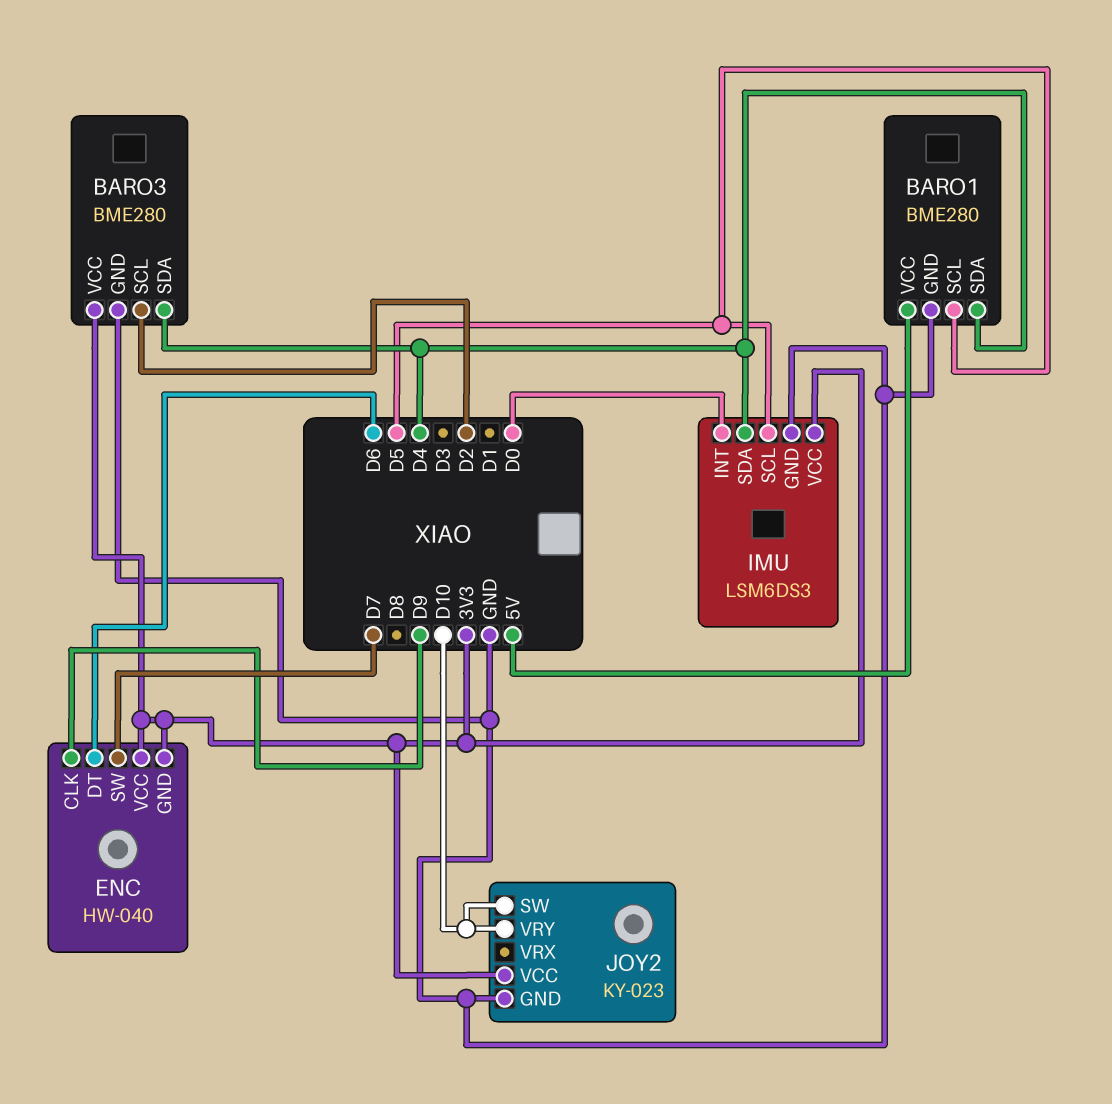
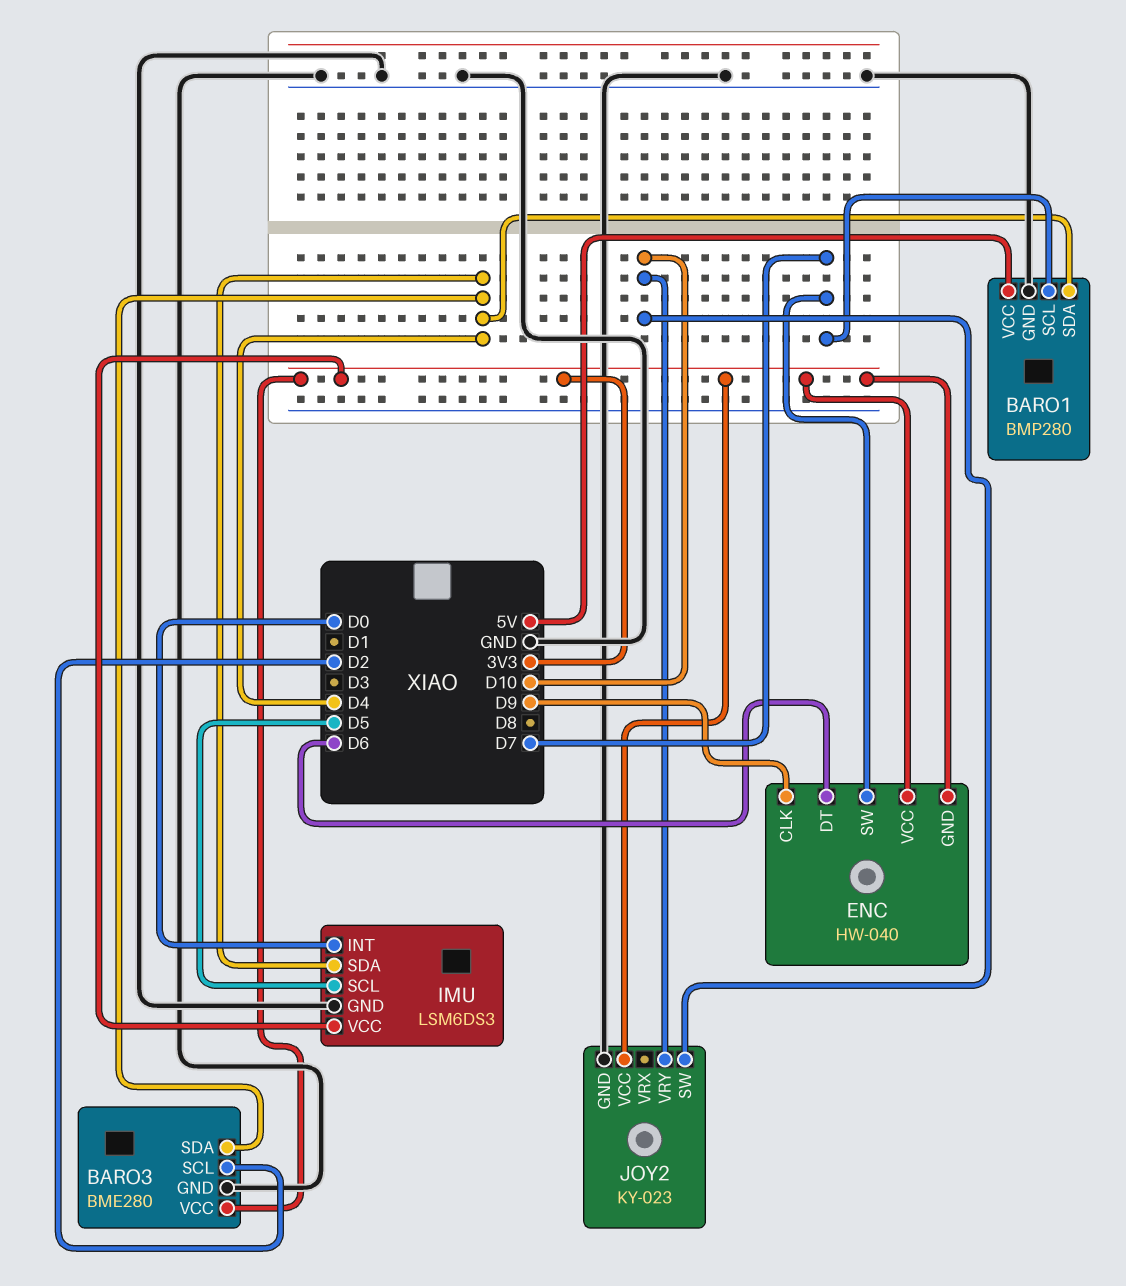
BARO1: BME280 -> BMP280
BARO1 pin SCL: D5 -> D7

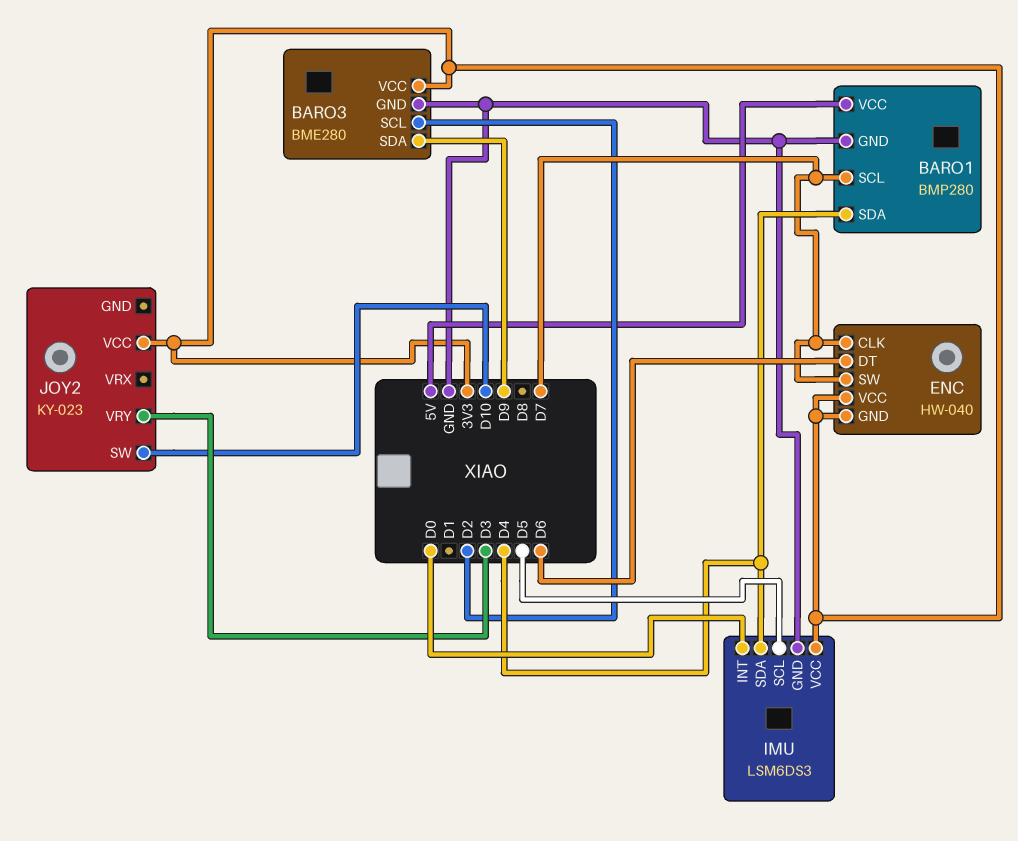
BARO3 pin SDA: D4 -> D9
ENC pin CLK: D9 -> D7
JOY2 pin GND: GND -> none
JOY2 pin VRY: D10 -> D3

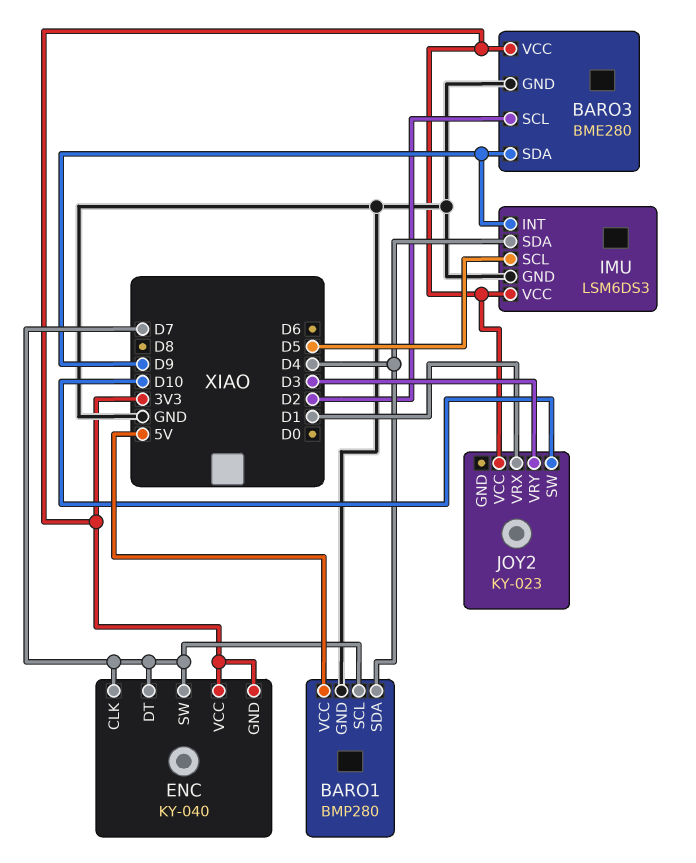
ENC: HW-040 -> KY-040
ENC pin DT: D6 -> D7
IMU pin INT: D0 -> D9
JOY2 pin VRX: none -> D1

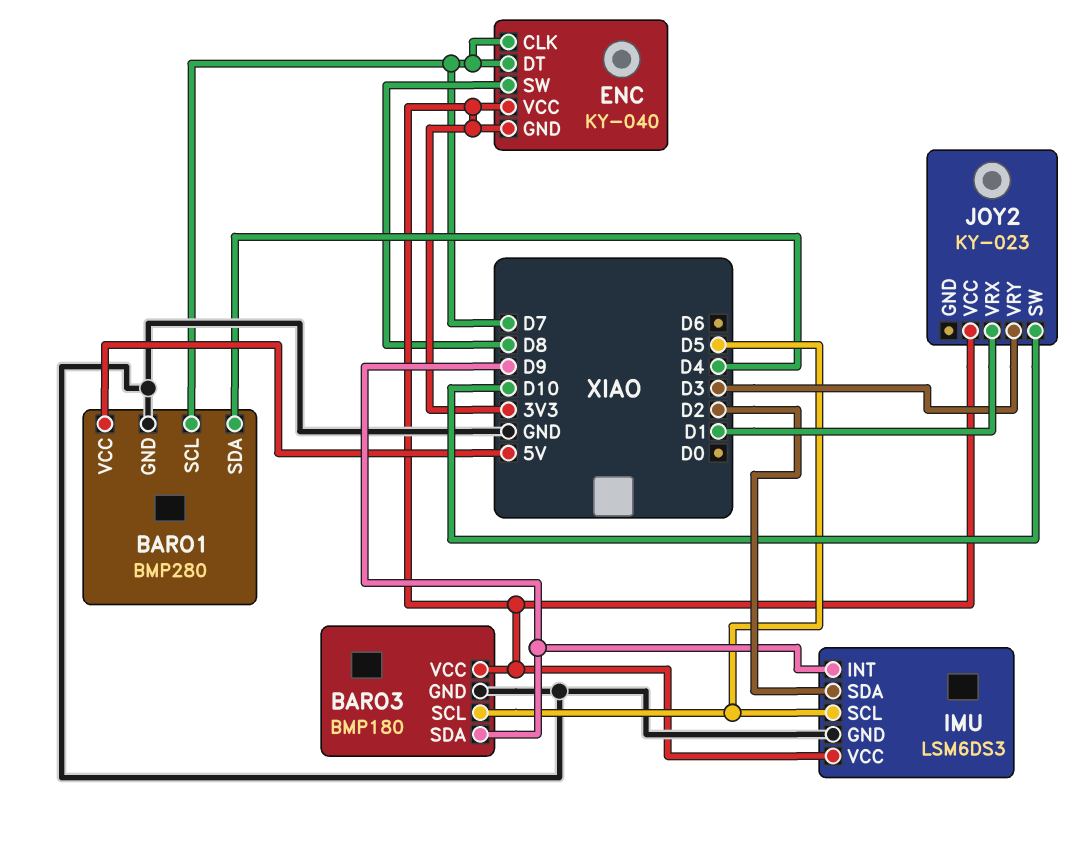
BARO3: BME280 -> BMP180
BARO3 pin SCL: D2 -> D5
ENC pin SW: D7 -> D8
IMU pin SDA: D4 -> D2

